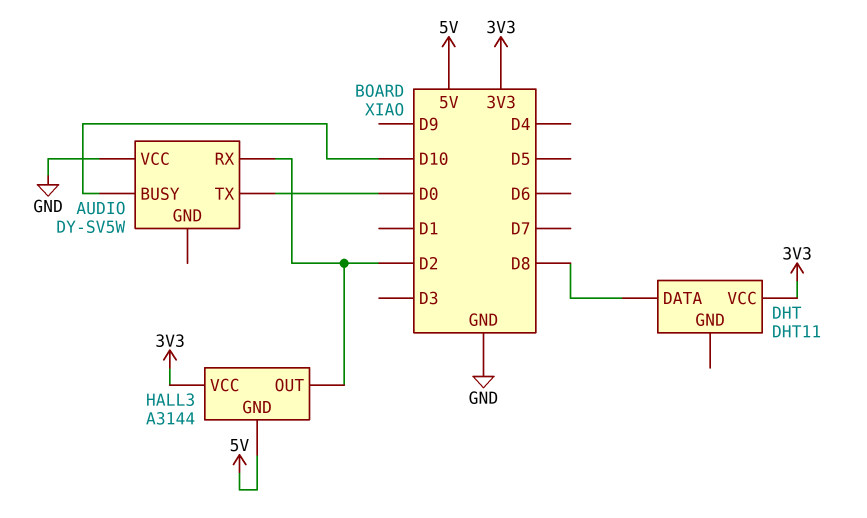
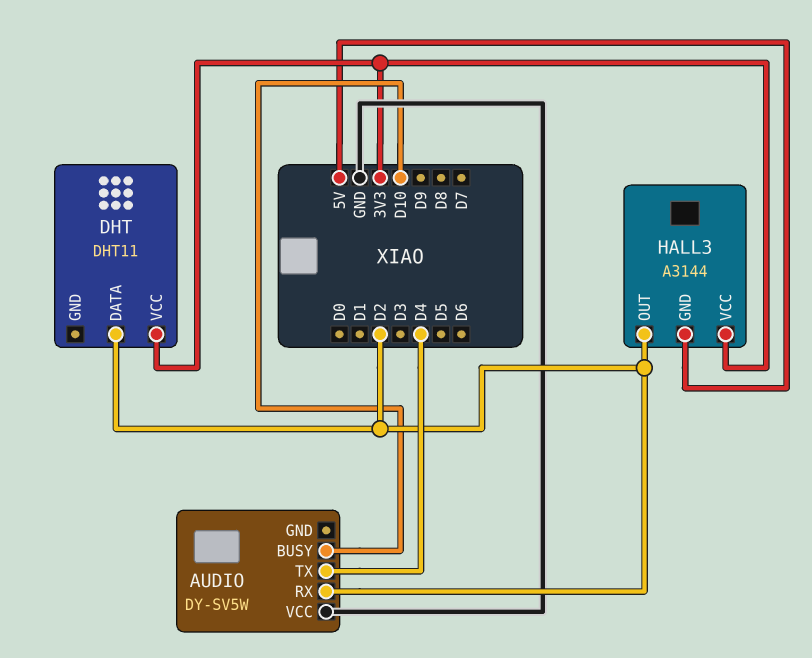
AUDIO pin TX: D0 -> D4
DHT pin DATA: D8 -> D2

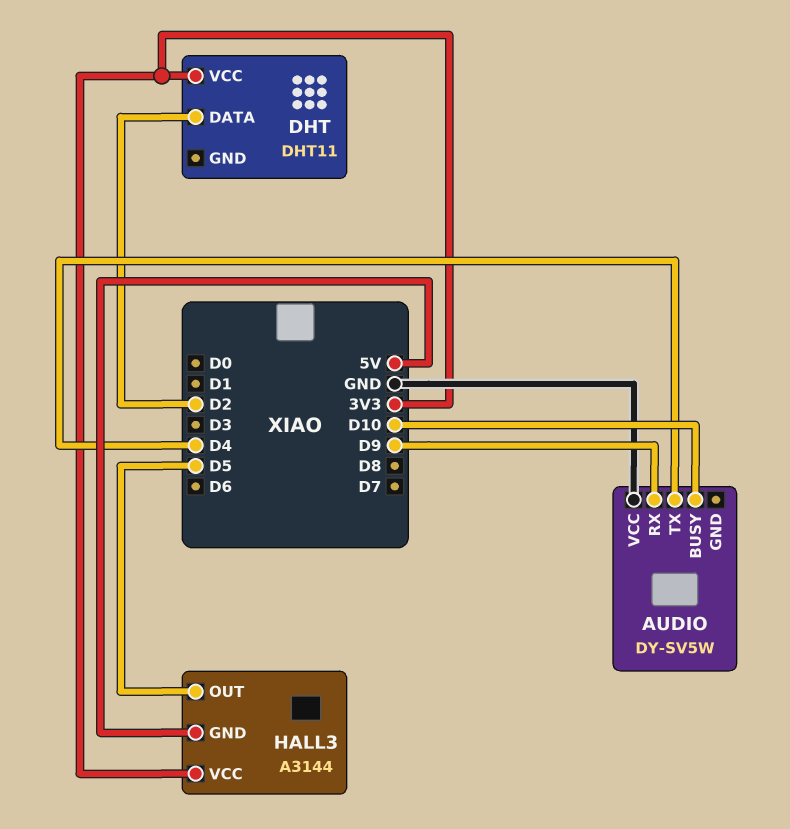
AUDIO pin RX: D2 -> D9
HALL3 pin OUT: D2 -> D5

